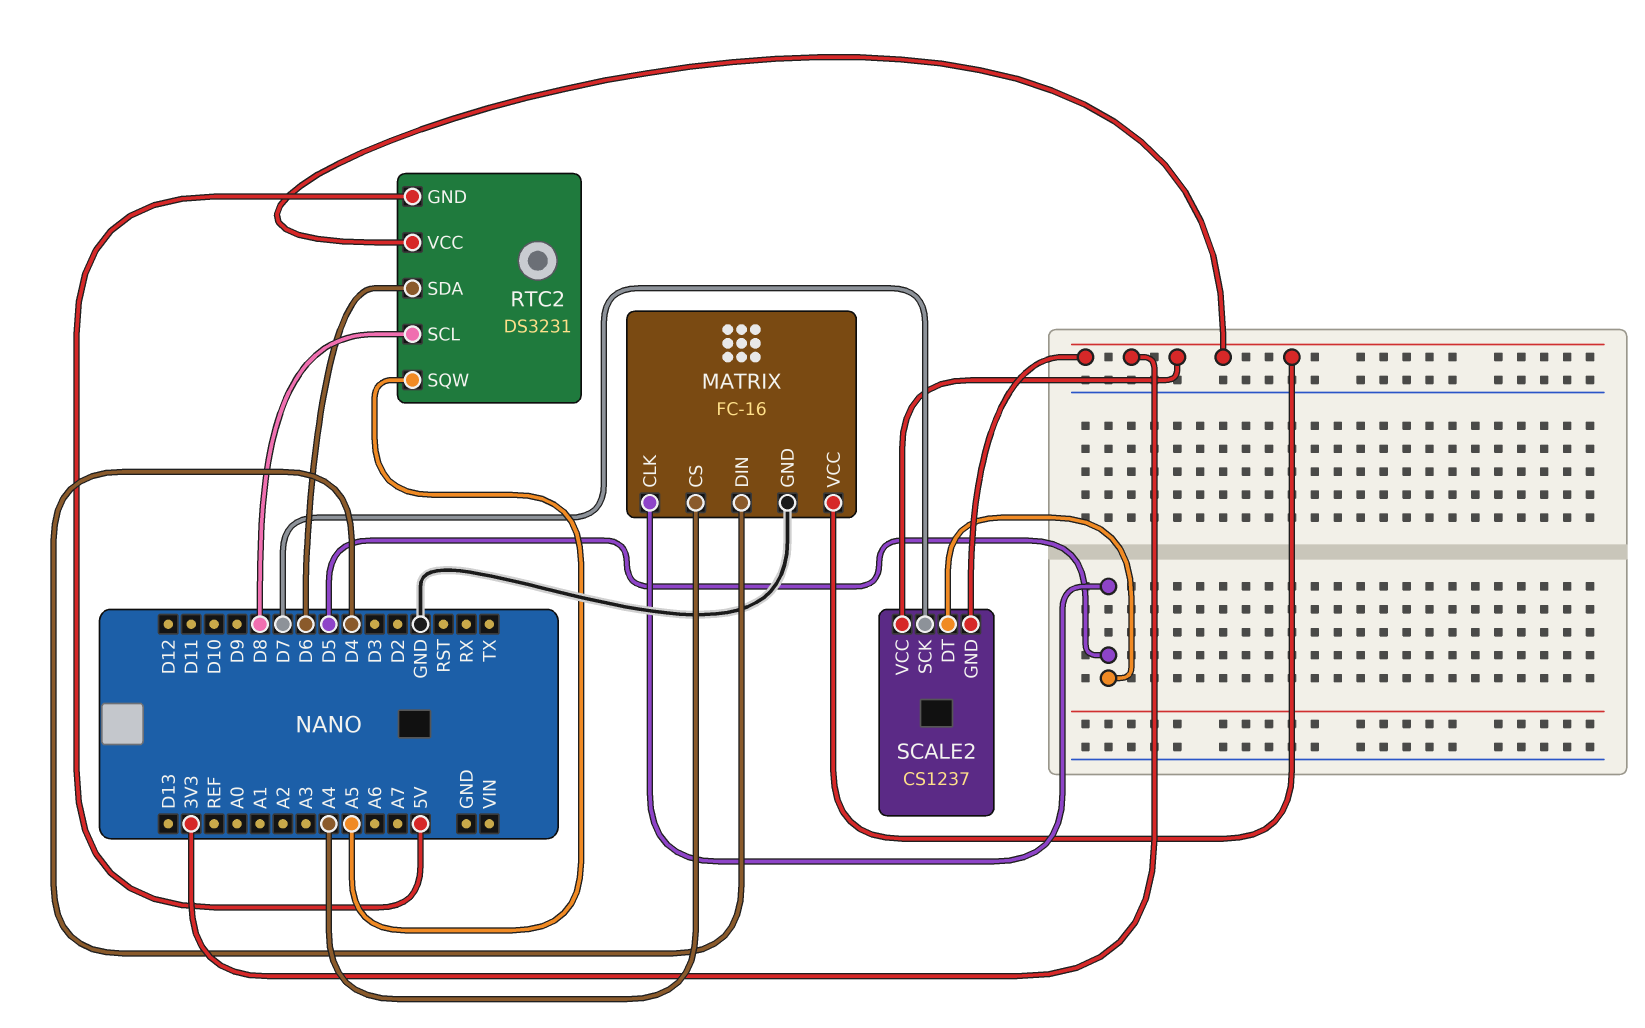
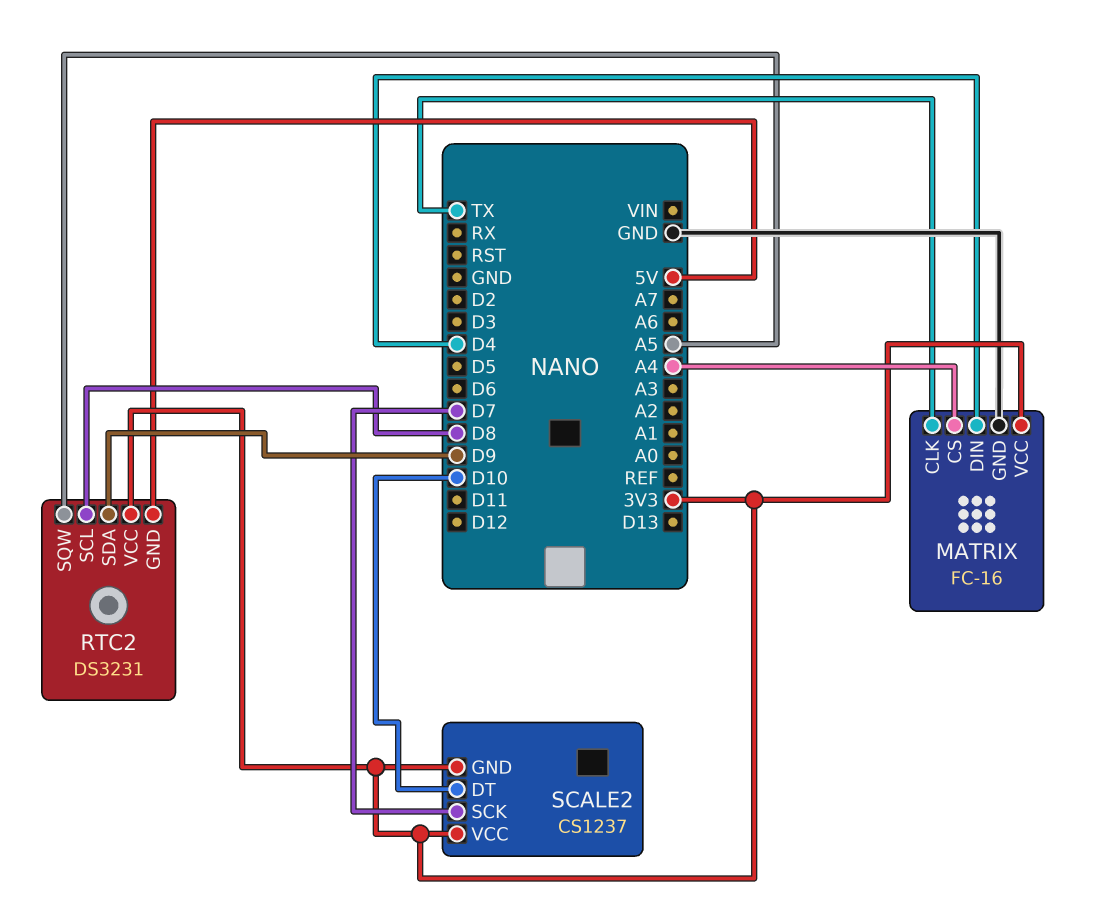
MATRIX pin CLK: D5 -> TX
RTC2 pin SDA: D6 -> D9
SCALE2 pin DT: D5 -> D10

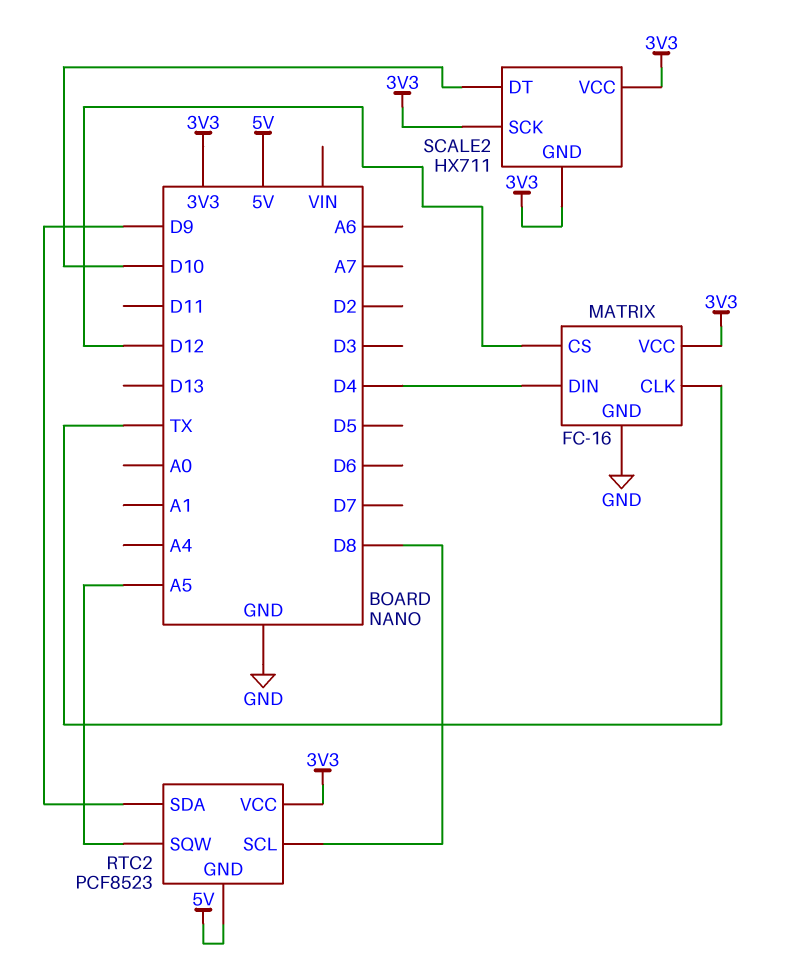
MATRIX pin CS: A4 -> D12
RTC2: DS3231 -> PCF8523
SCALE2: CS1237 -> HX711
SCALE2 pin SCK: D7 -> 3V3

